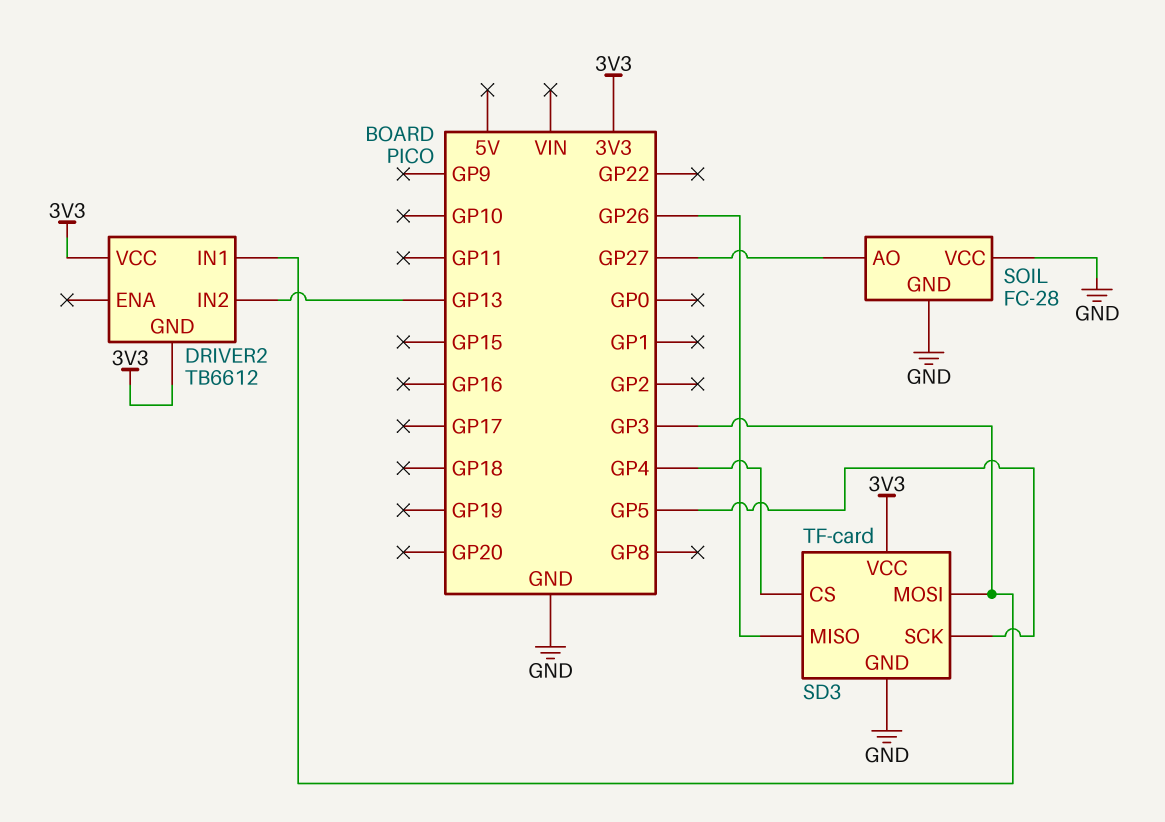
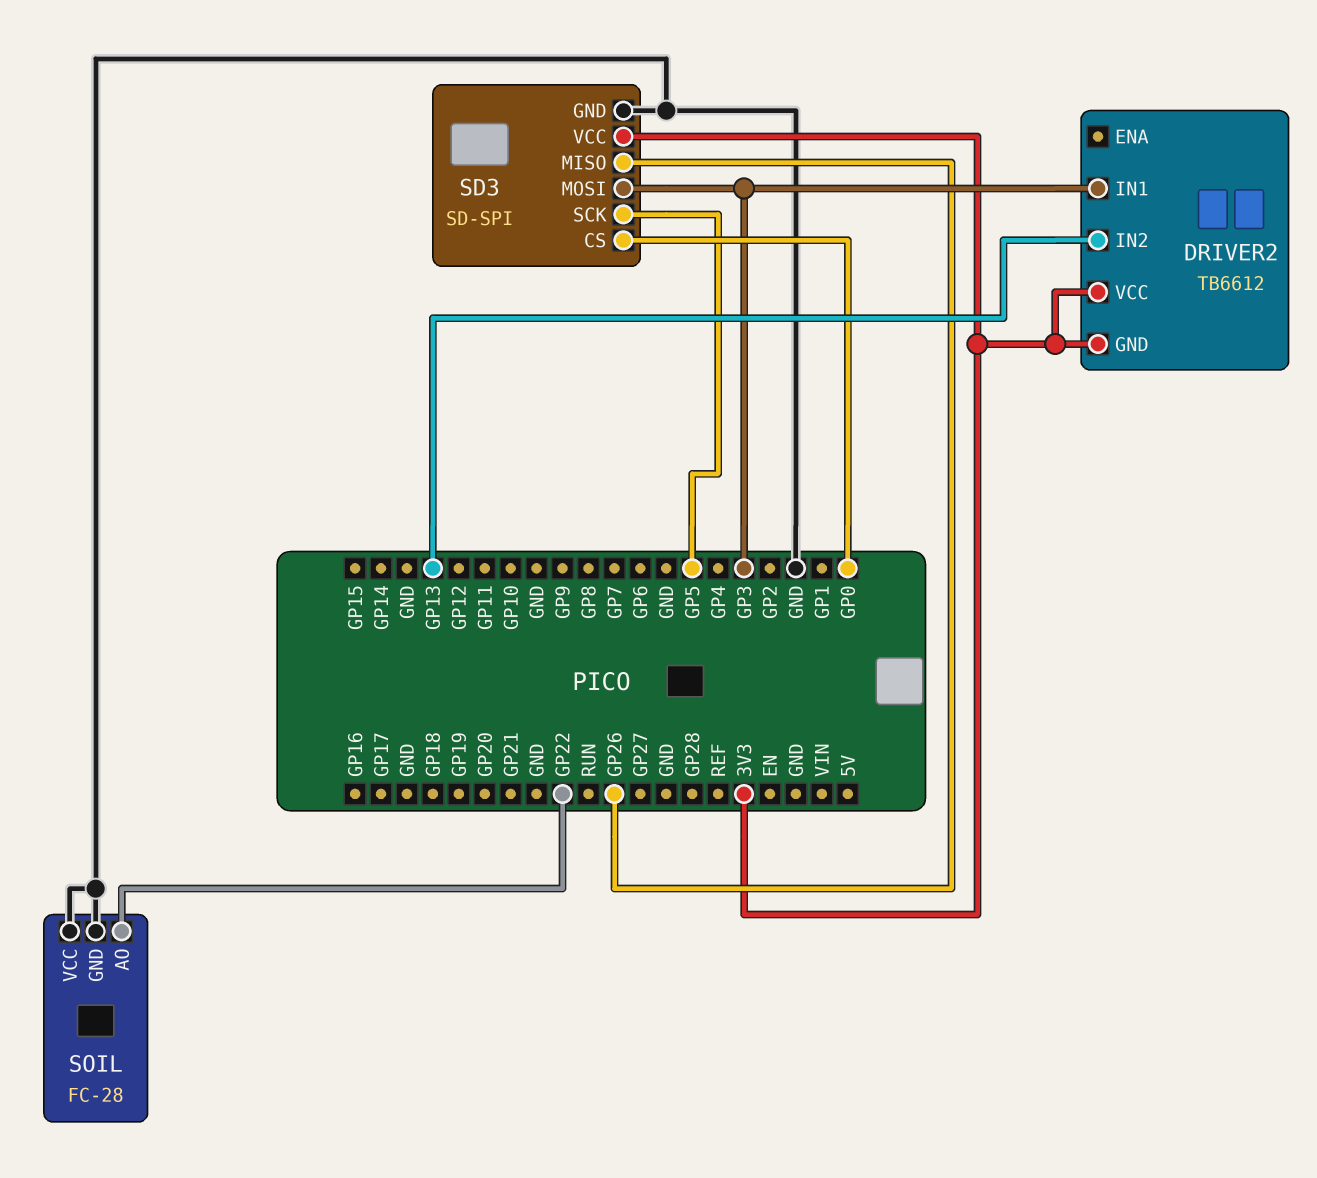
SD3: TF-card -> SD-SPI
SD3 pin CS: GP4 -> GP0
SOIL pin AO: GP27 -> GP22

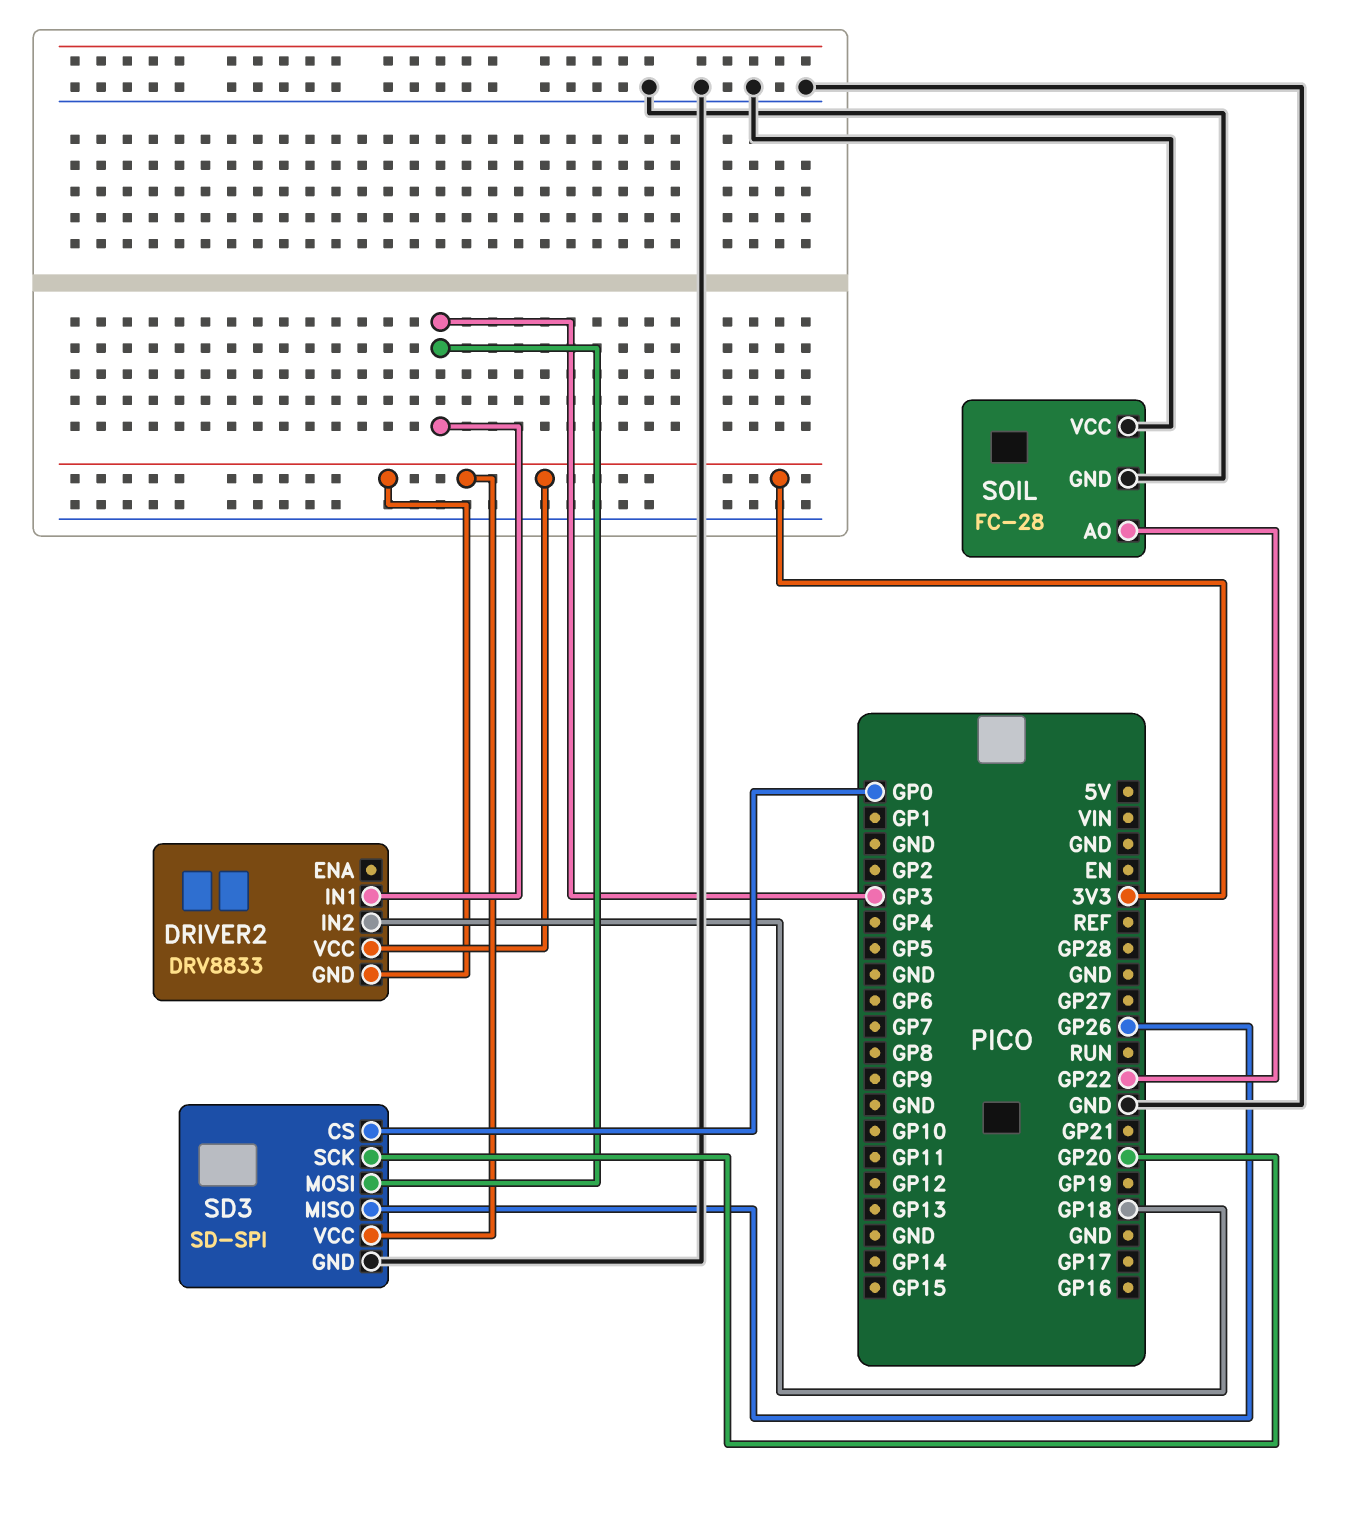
DRIVER2: TB6612 -> DRV8833
DRIVER2 pin IN2: GP13 -> GP18
SD3 pin SCK: GP5 -> GP20

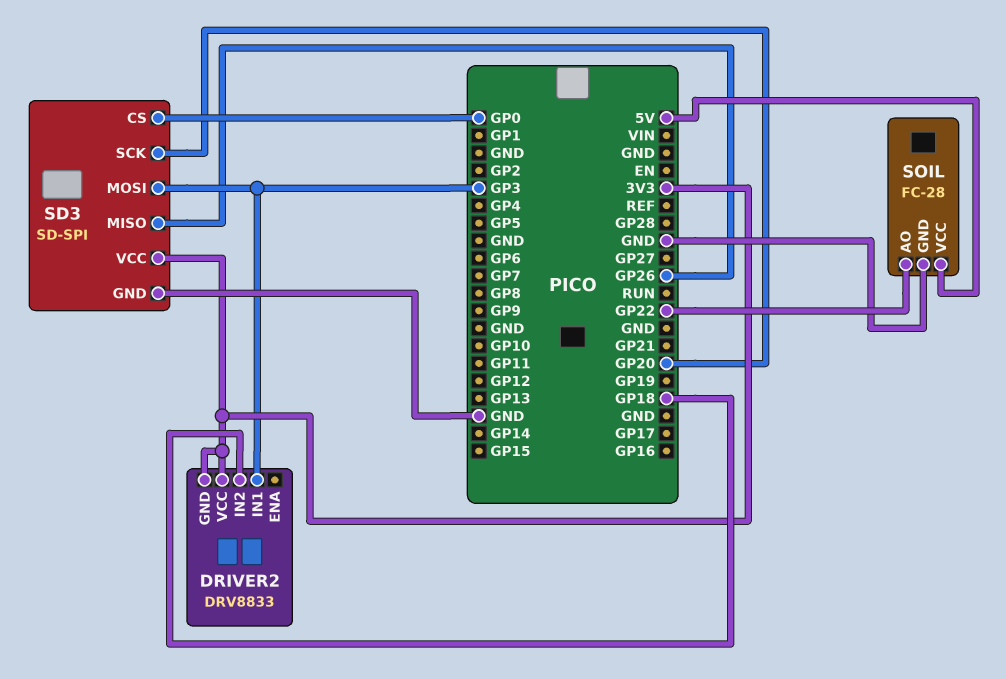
SOIL pin VCC: GND -> 5V

